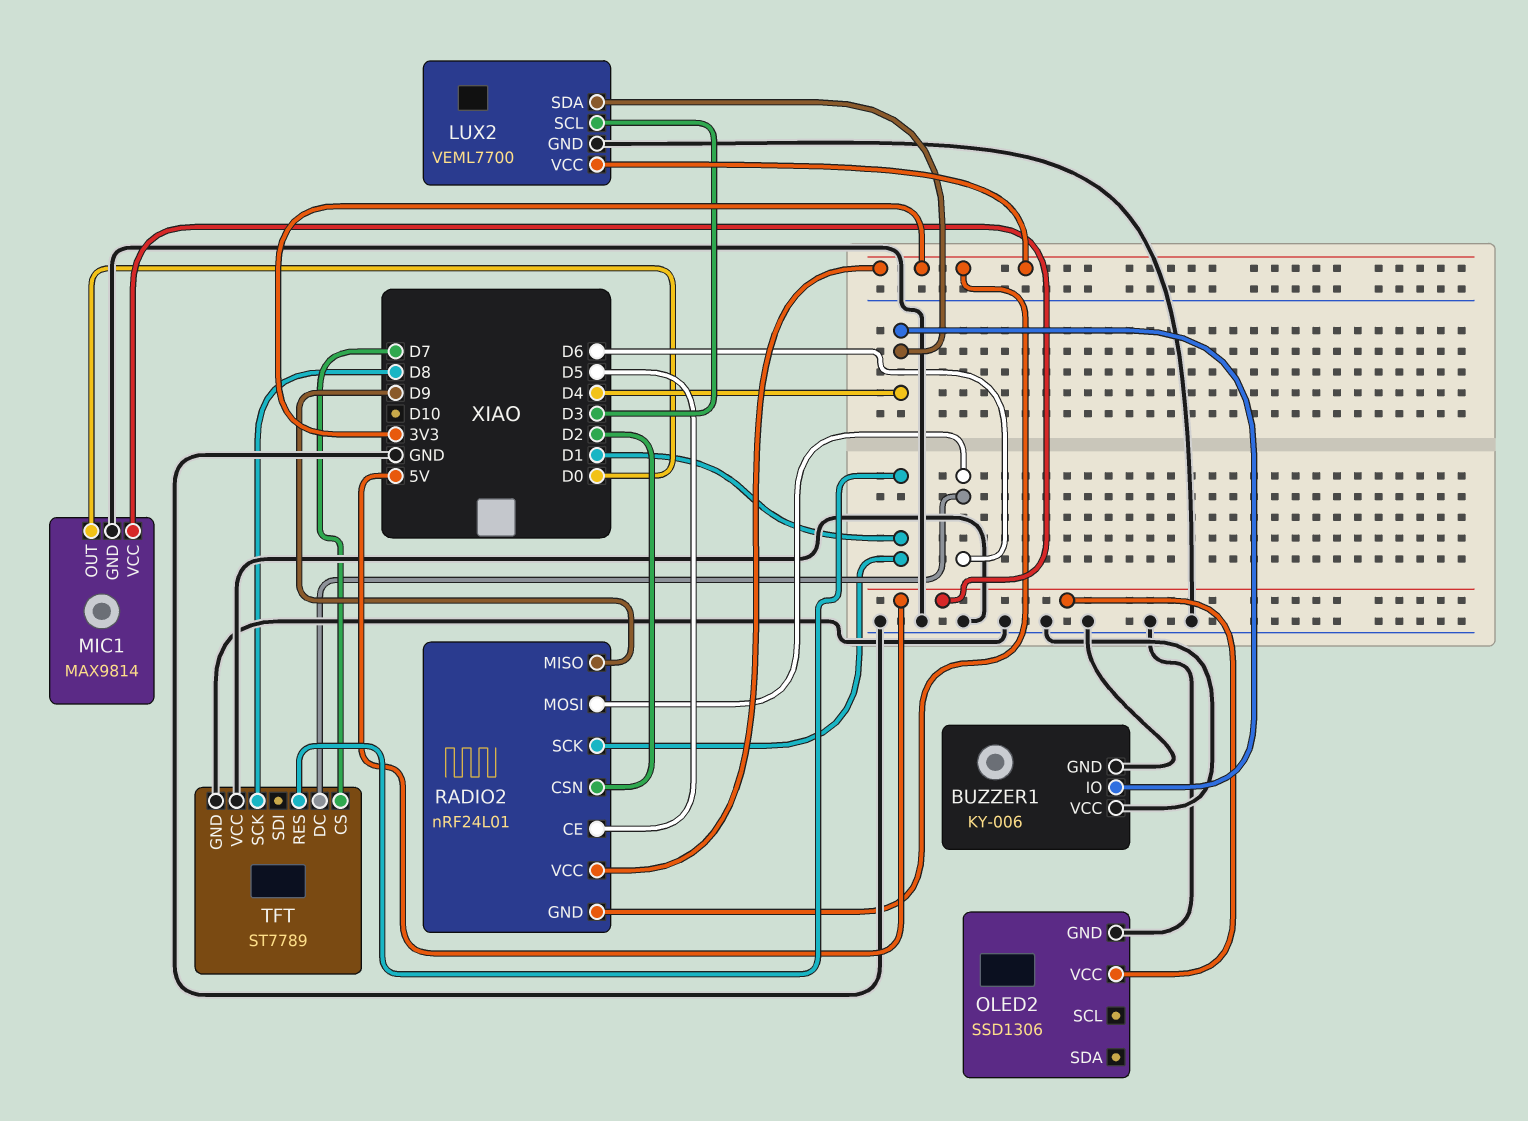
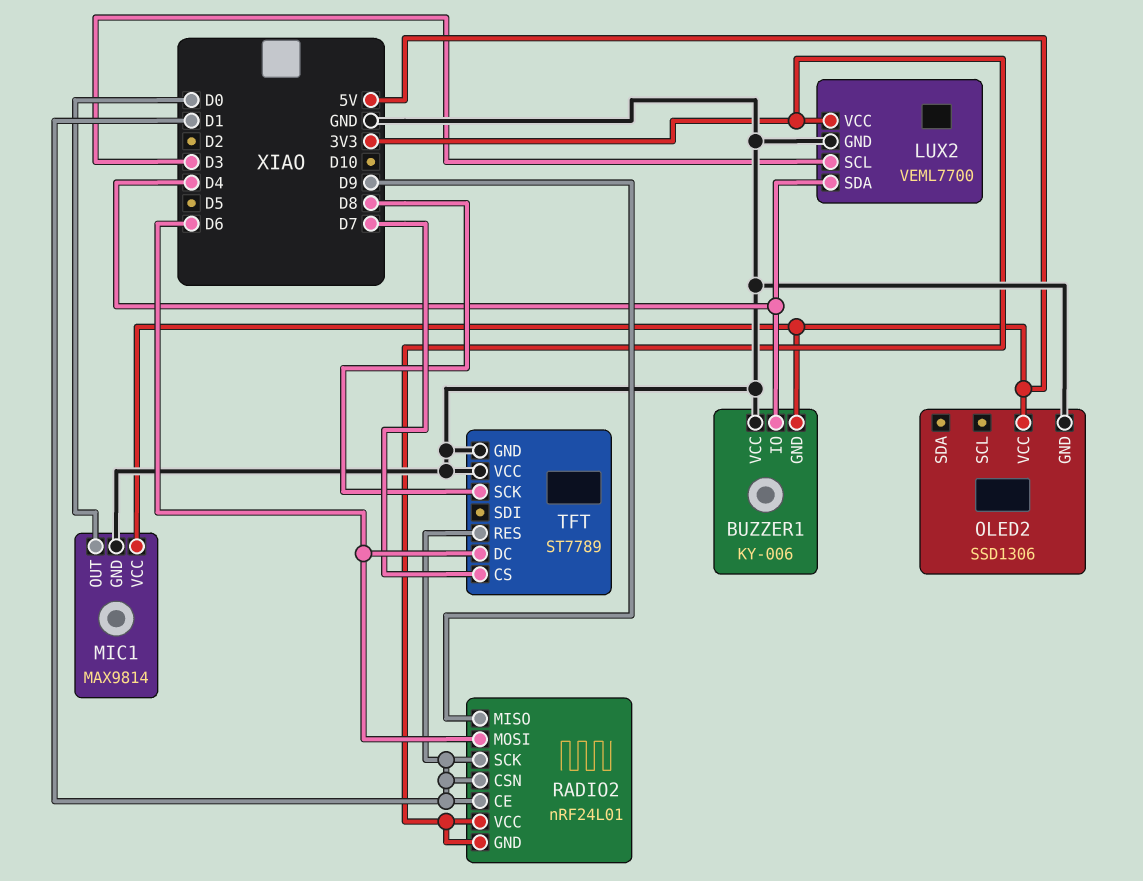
BUZZER1 pin GND: GND -> 5V
RADIO2 pin CE: D5 -> D1
RADIO2 pin CSN: D2 -> D1

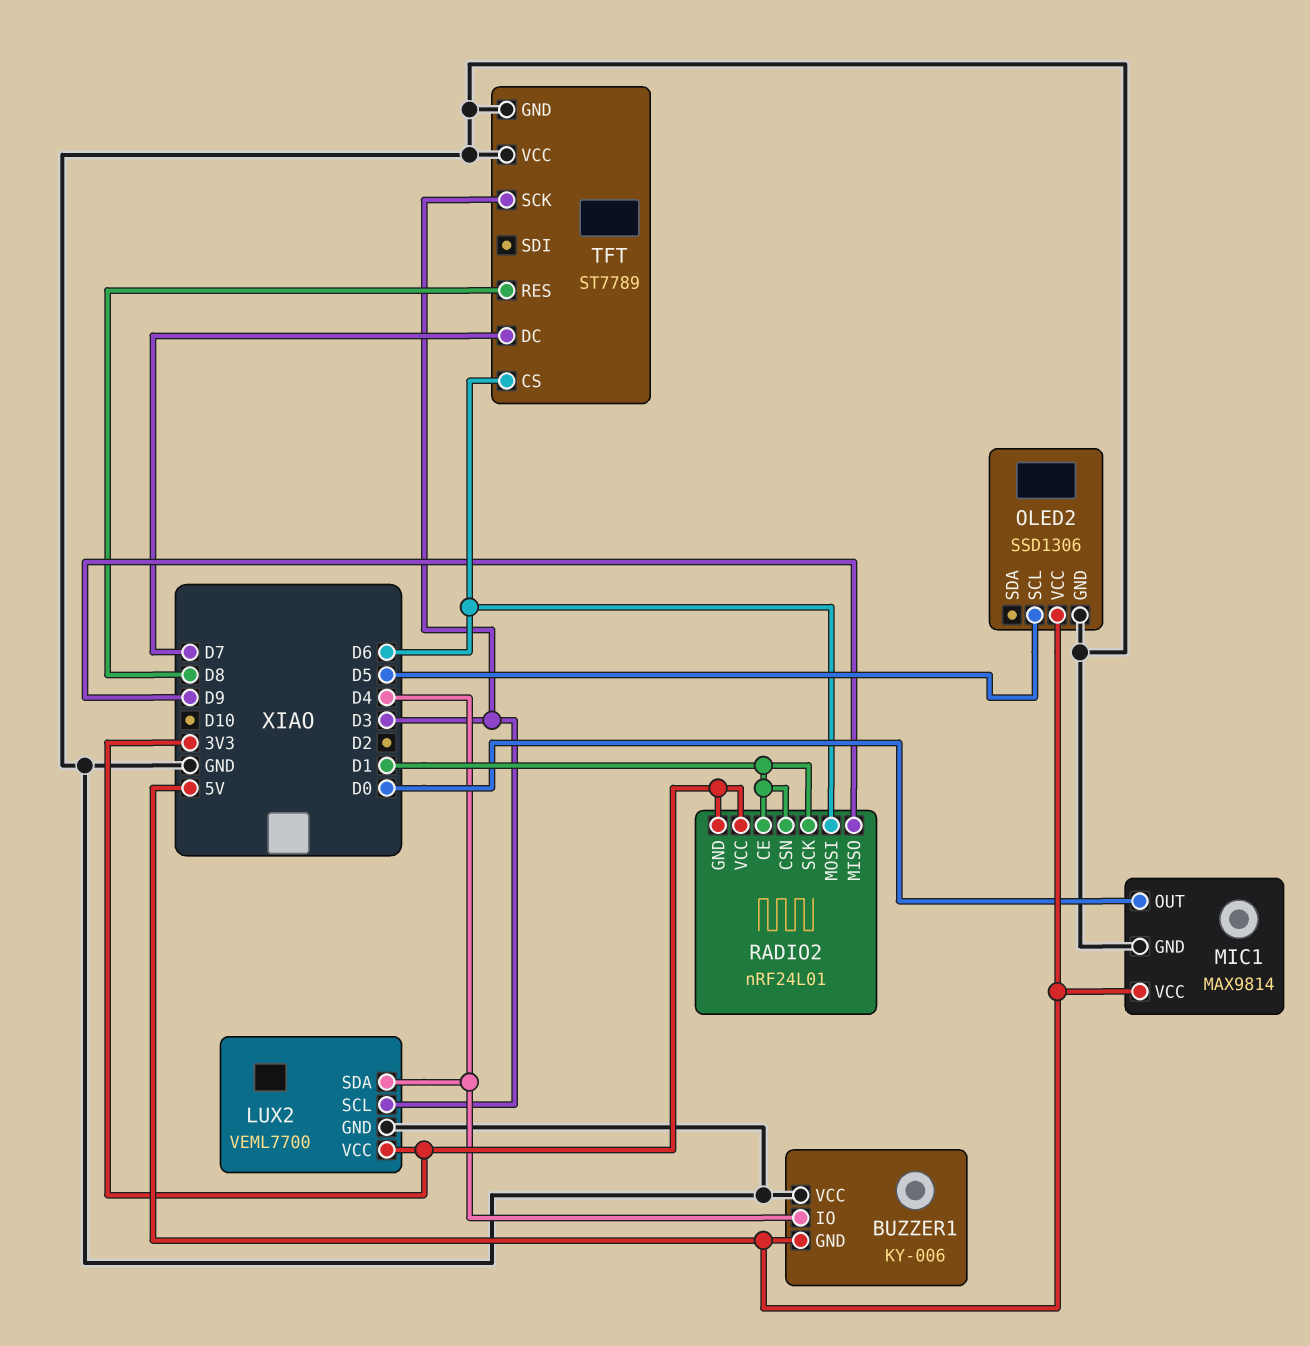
OLED2 pin SCL: none -> D5
TFT pin CS: D7 -> D6
TFT pin DC: D6 -> D7
TFT pin RES: D1 -> D8
TFT pin SCK: D8 -> D3

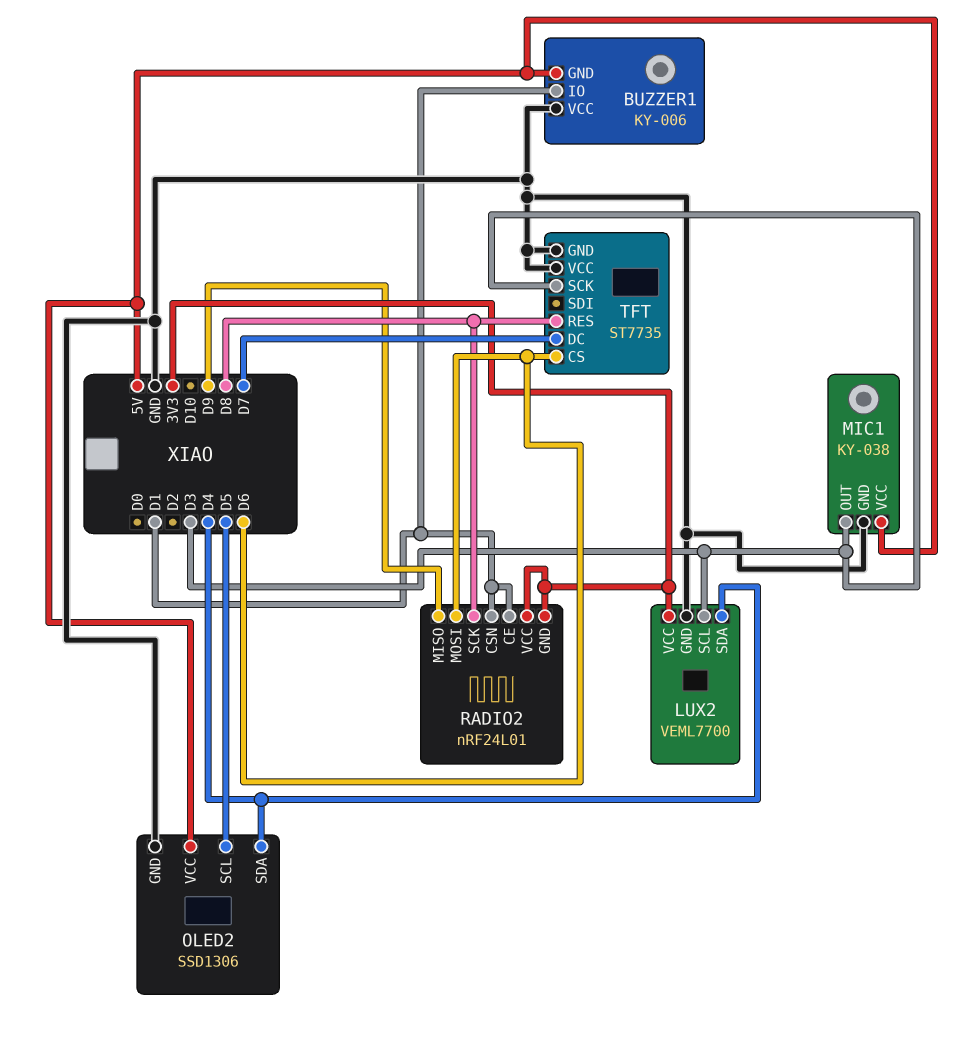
BUZZER1 pin IO: D4 -> D1
MIC1: MAX9814 -> KY-038
MIC1 pin OUT: D0 -> D3
OLED2 pin SDA: none -> D4
RADIO2 pin SCK: D1 -> D8
TFT: ST7789 -> ST7735

